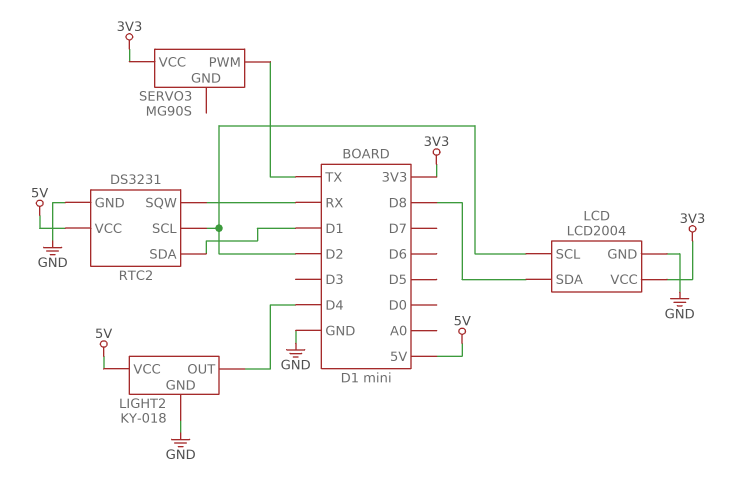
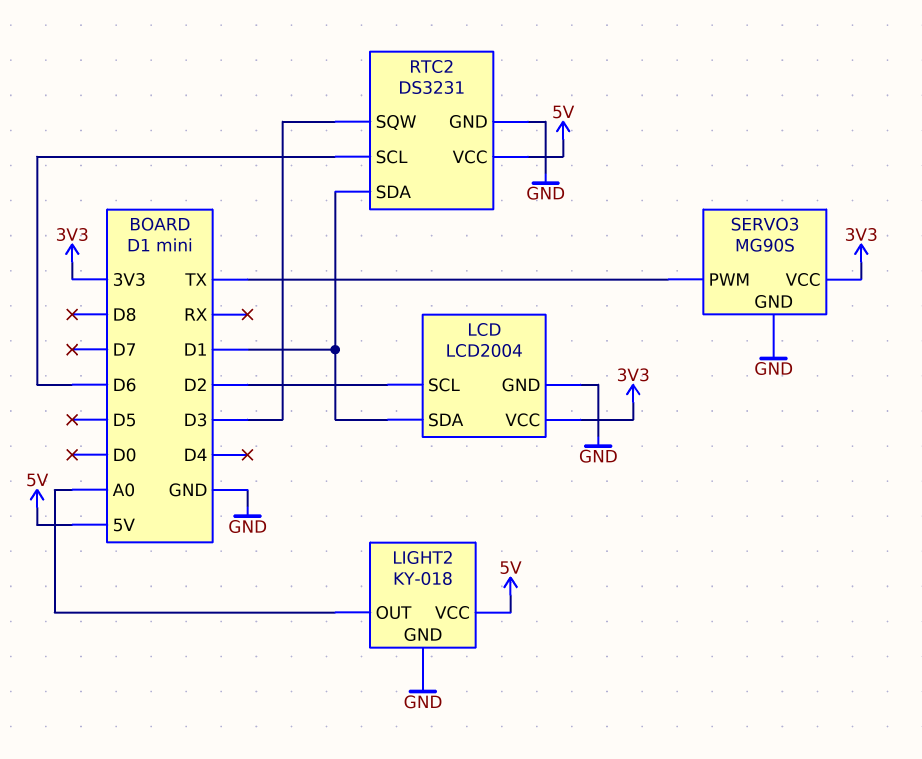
LCD pin SDA: D8 -> D1
LIGHT2 pin OUT: D4 -> A0
RTC2 pin SCL: D2 -> D6
RTC2 pin SQW: RX -> D3
SERVO3 pin GND: none -> GND

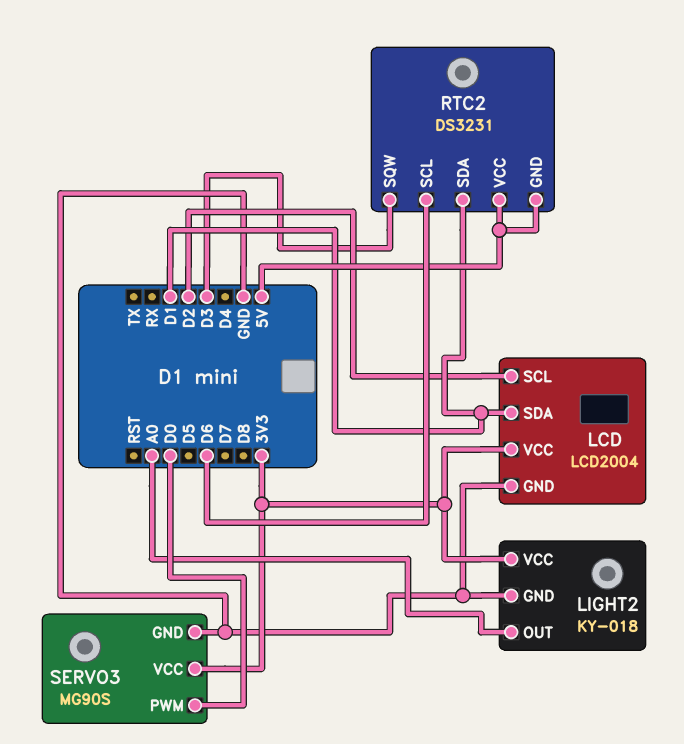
LIGHT2 pin VCC: 5V -> 3V3
RTC2 pin GND: GND -> 5V
SERVO3 pin PWM: TX -> D0

